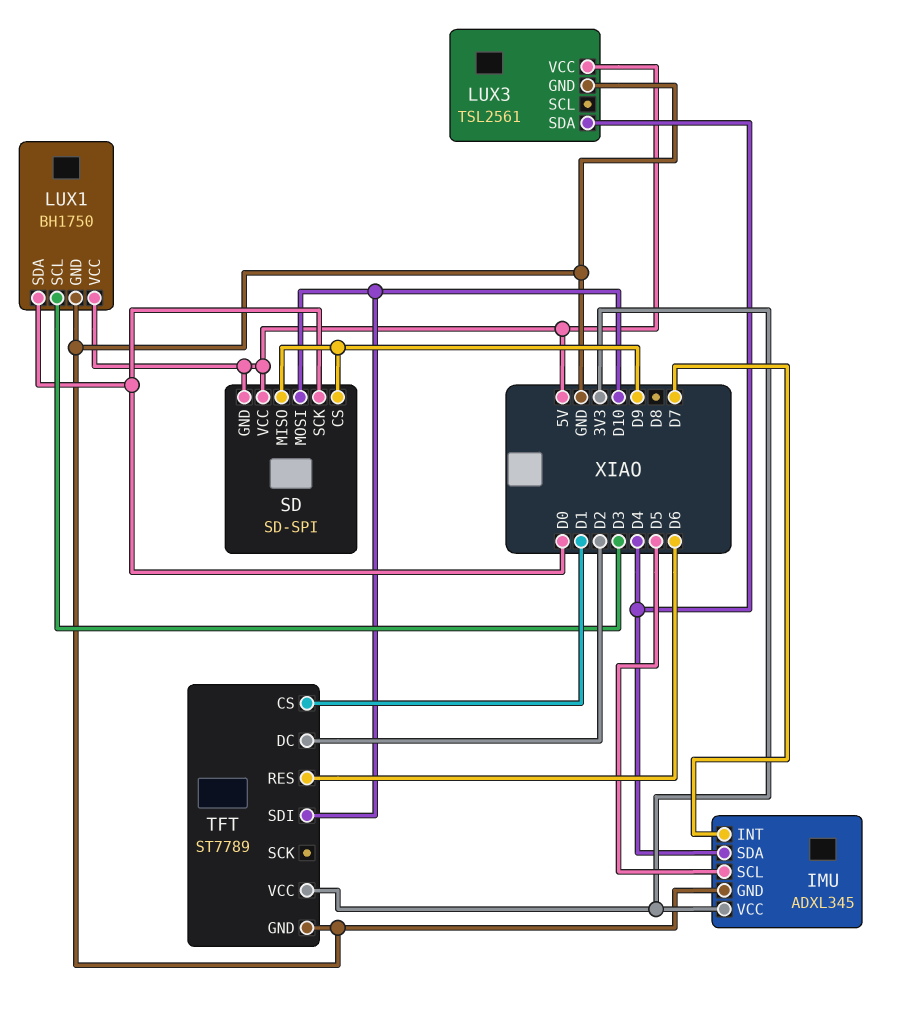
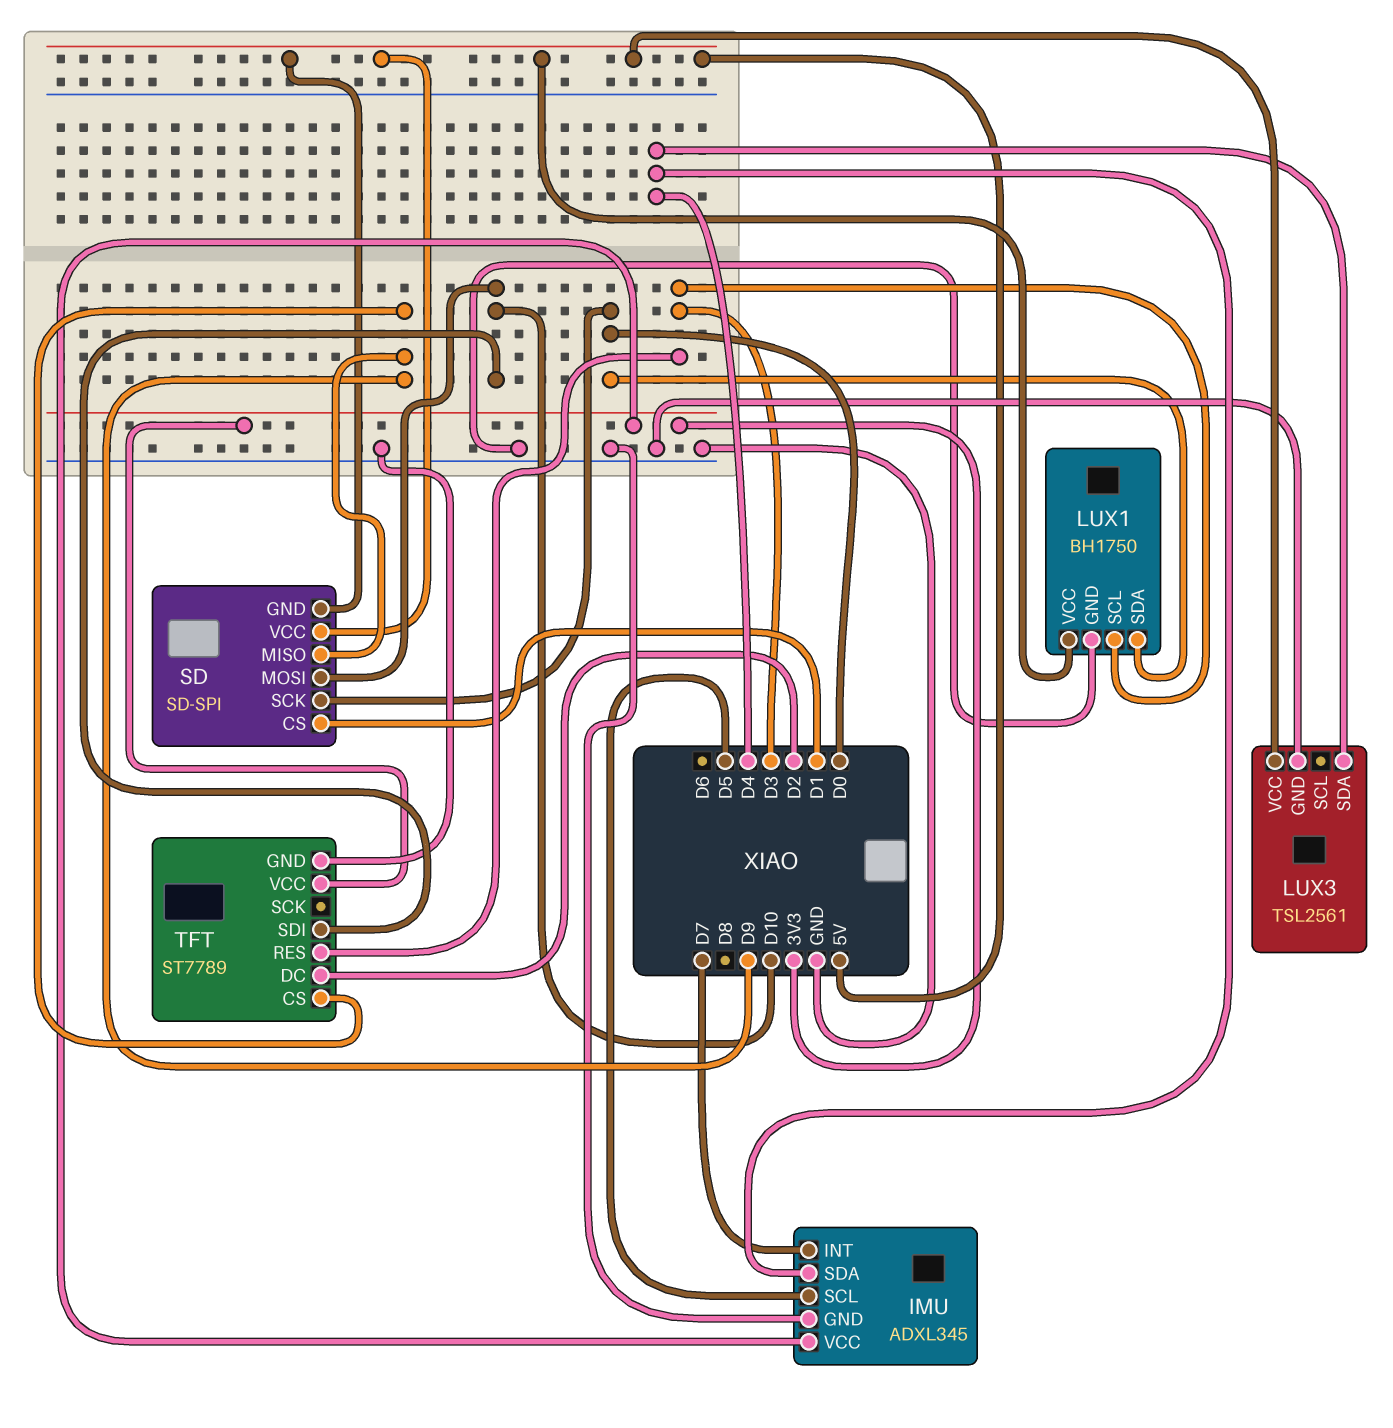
SD pin CS: D9 -> D1
TFT pin CS: D1 -> D9
TFT pin RES: D6 -> D3

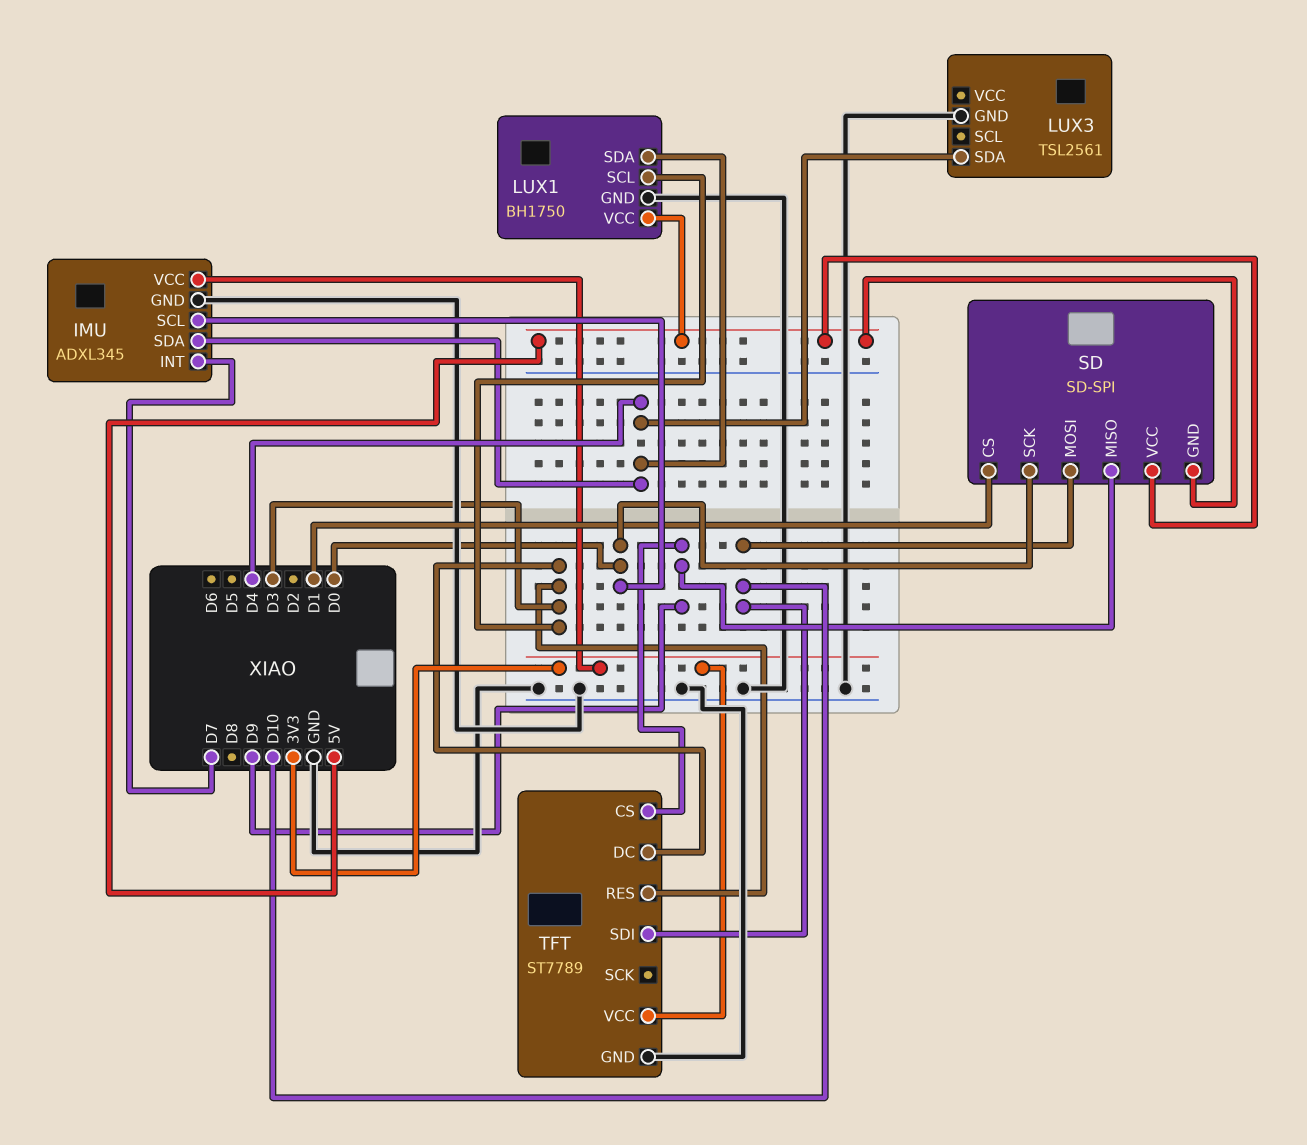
IMU pin SCL: D5 -> D0
LUX1 pin SDA: D0 -> D4
LUX3 pin VCC: 5V -> none
TFT pin DC: D2 -> D3

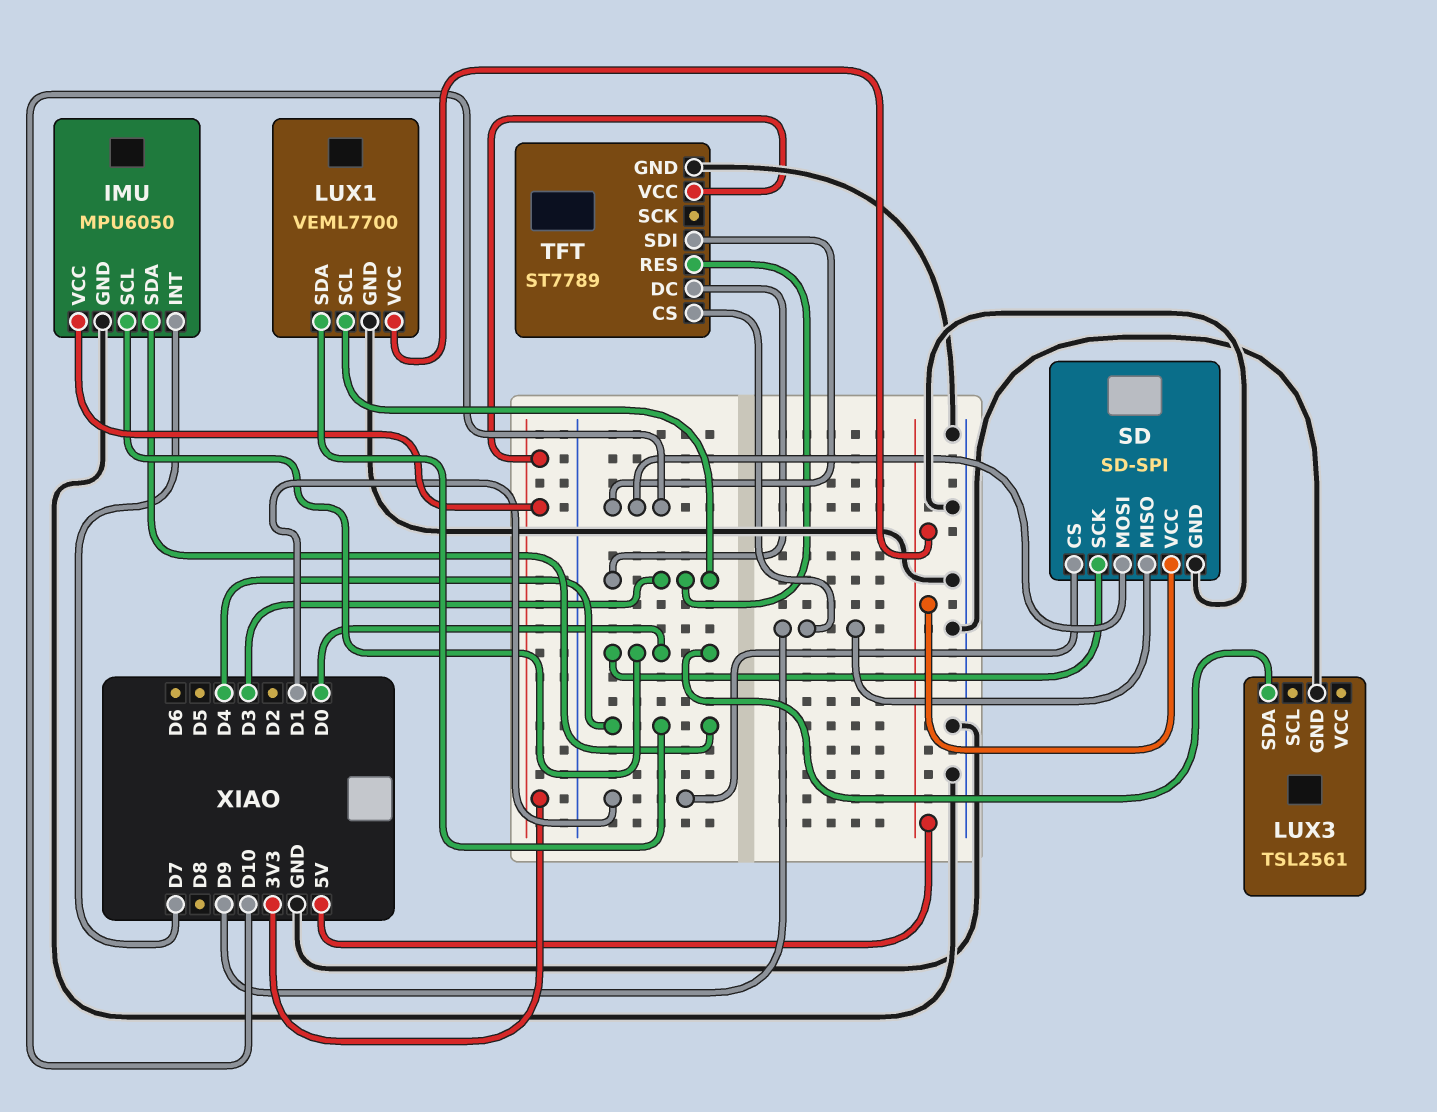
IMU: ADXL345 -> MPU6050
LUX1: BH1750 -> VEML7700
LUX3 pin SDA: D4 -> D0
SD pin GND: 5V -> GND

